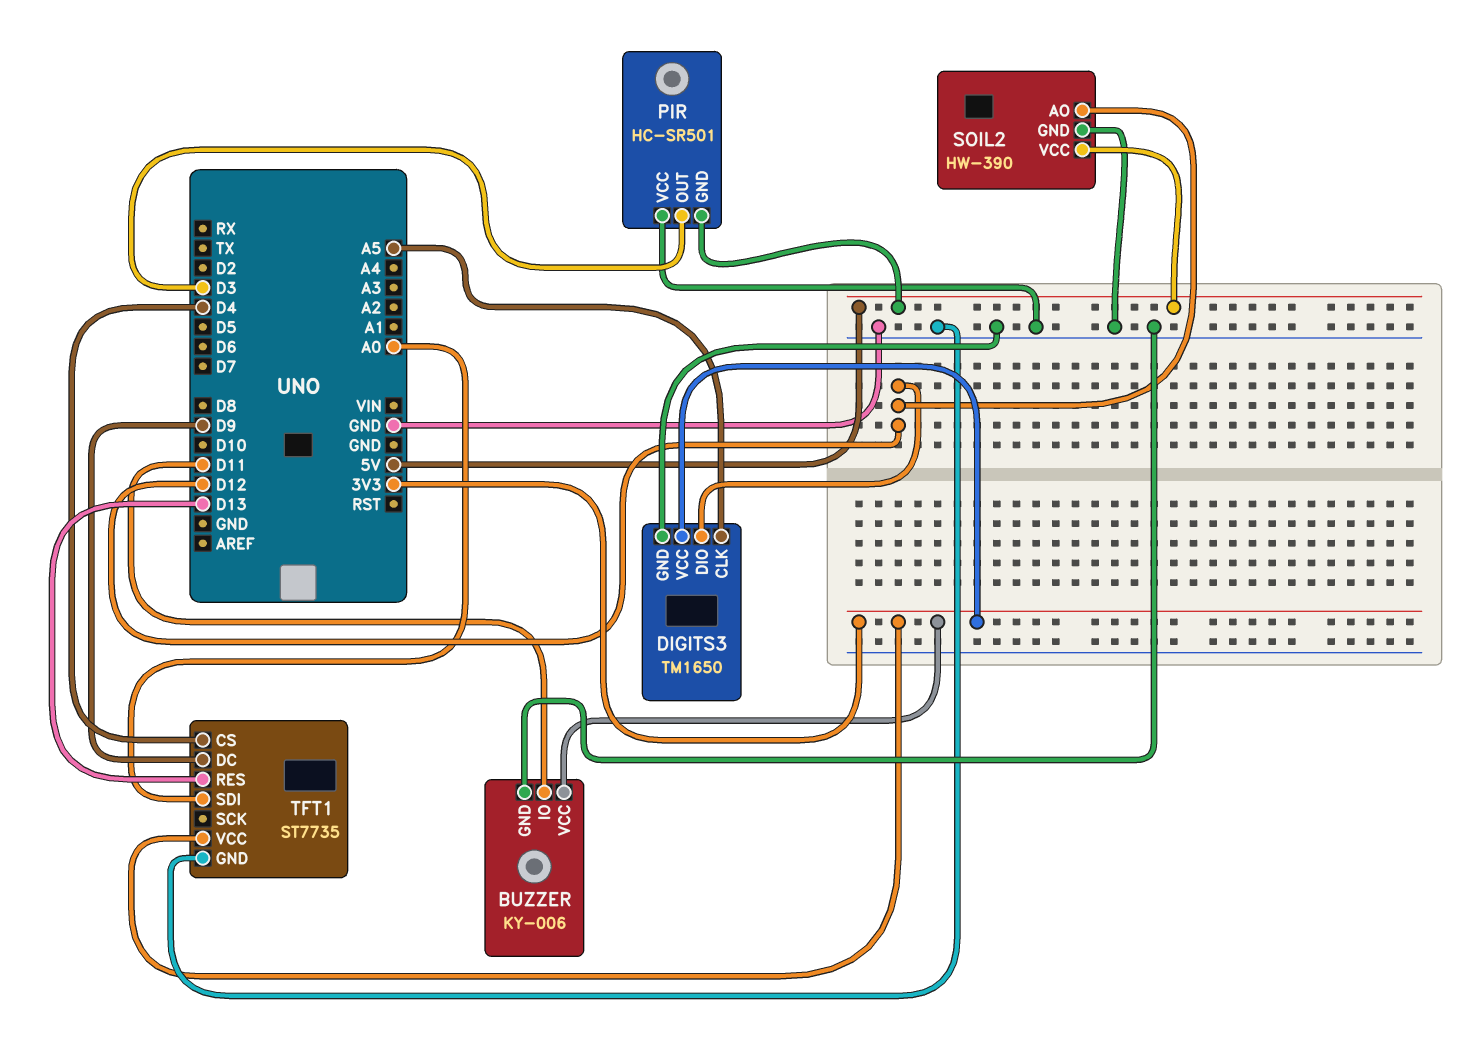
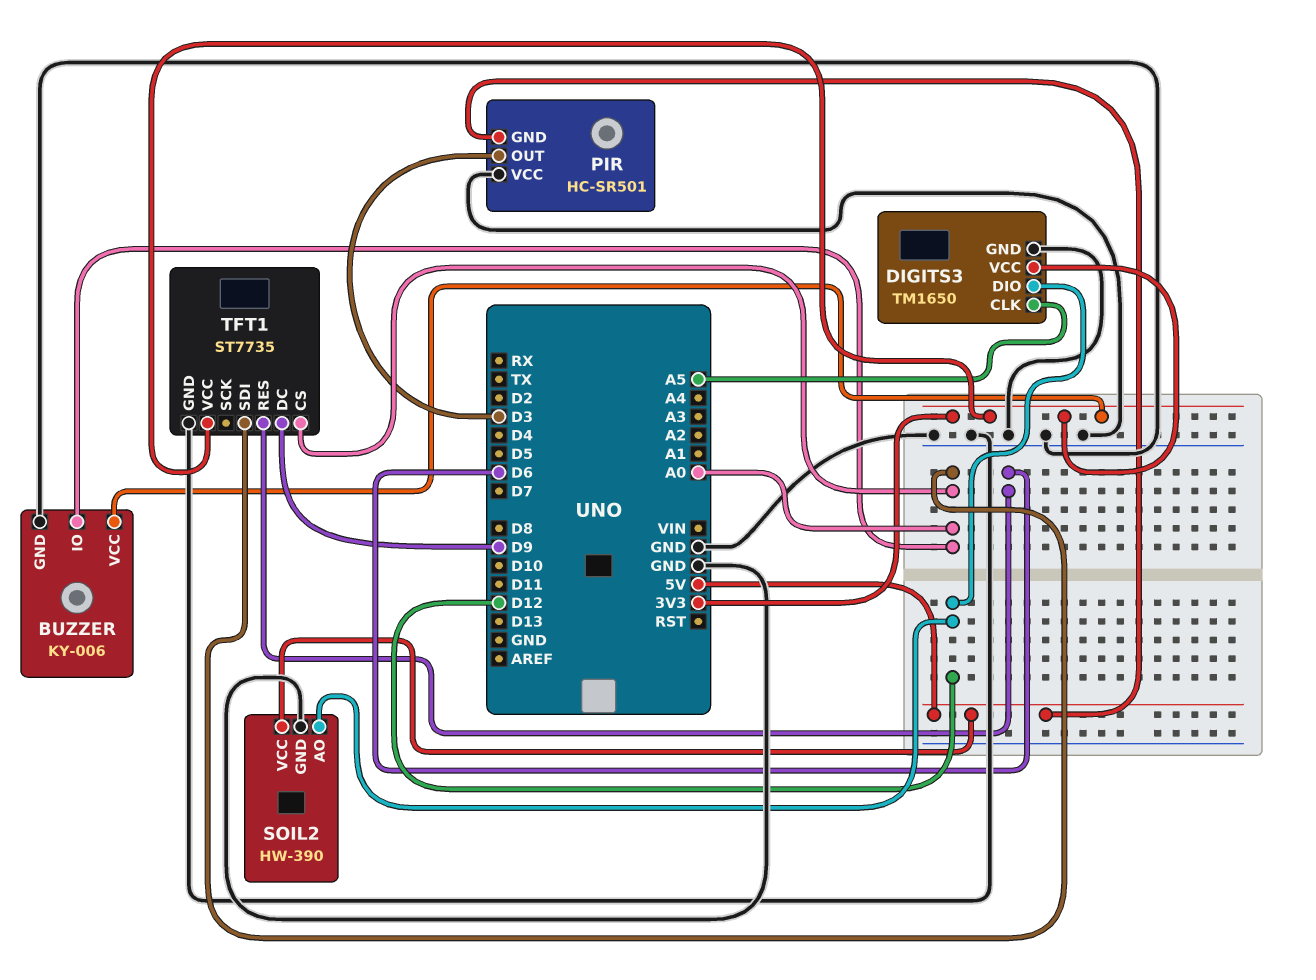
BUZZER pin IO: D11 -> A0
TFT1 pin CS: D4 -> A0
TFT1 pin RES: D13 -> D6

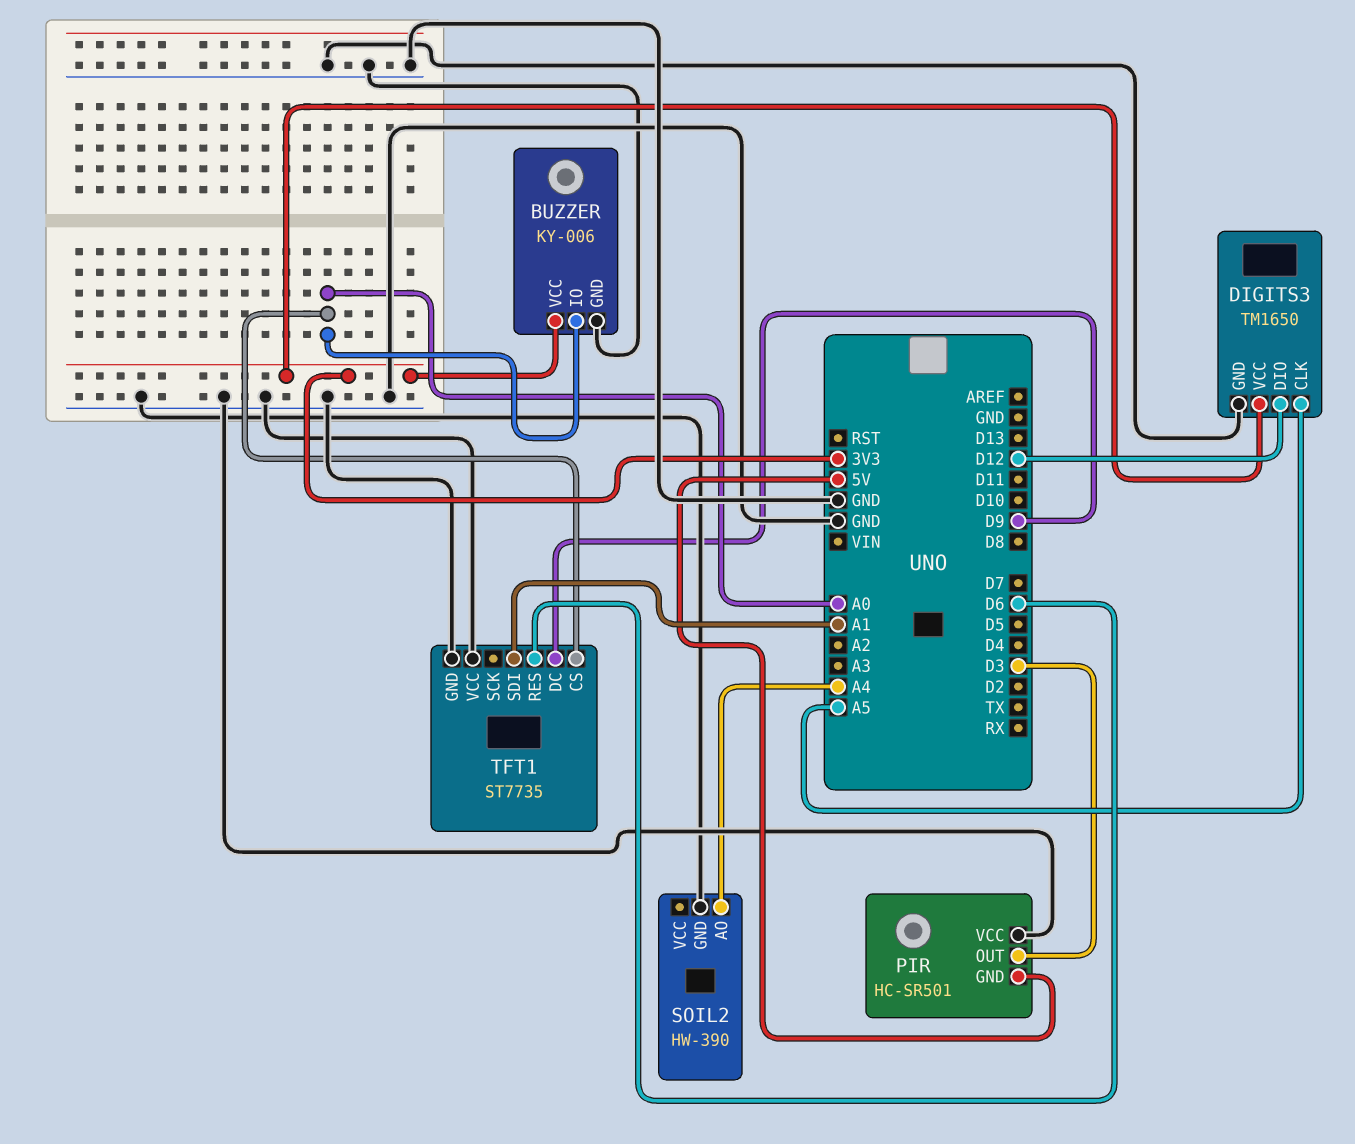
SOIL2 pin AO: D12 -> A4
SOIL2 pin VCC: 5V -> none
TFT1 pin SDI: A0 -> A1
TFT1 pin VCC: 3V3 -> GND

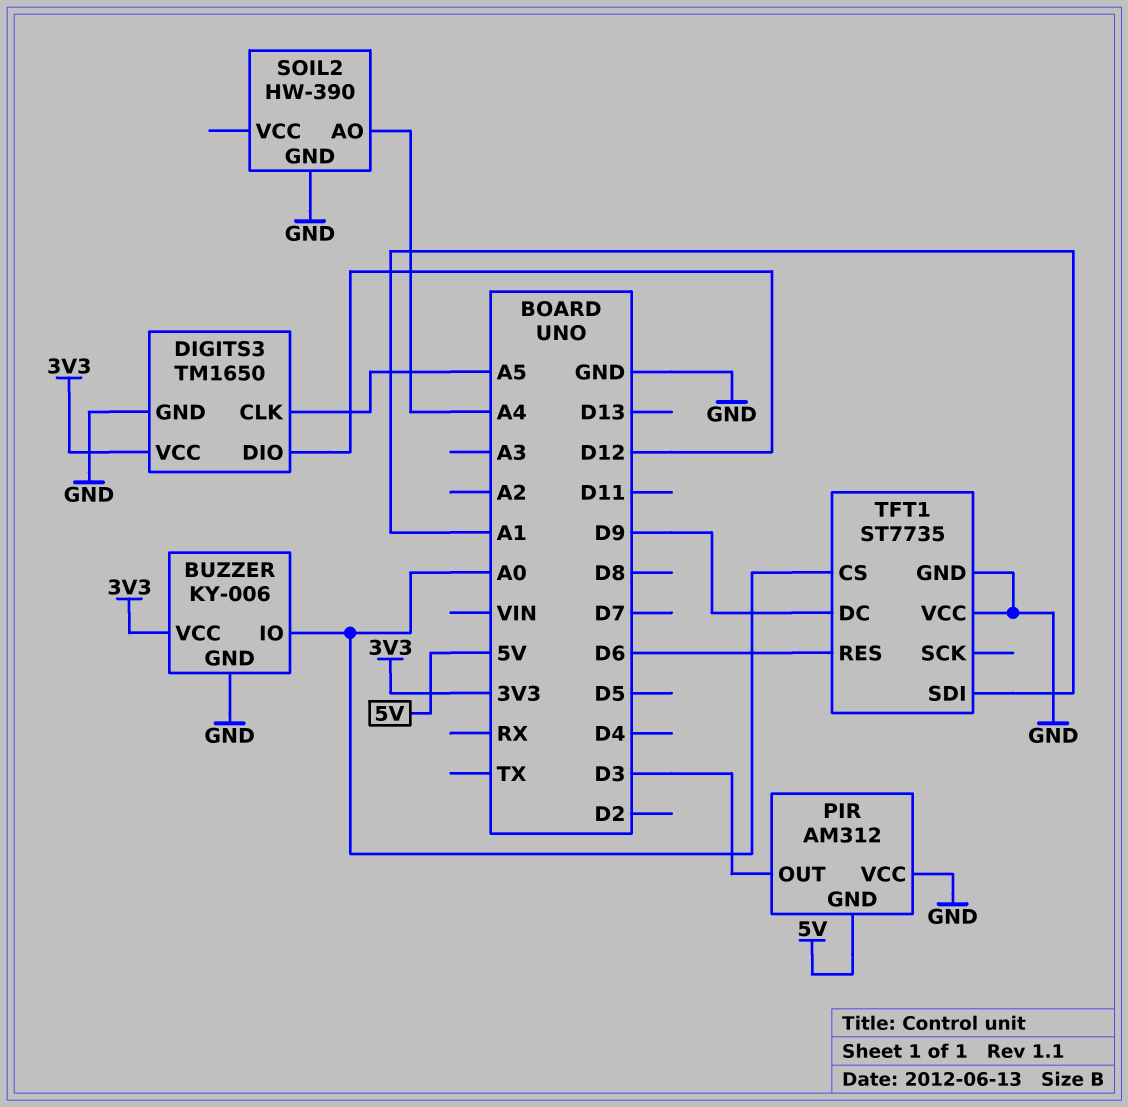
PIR: HC-SR501 -> AM312

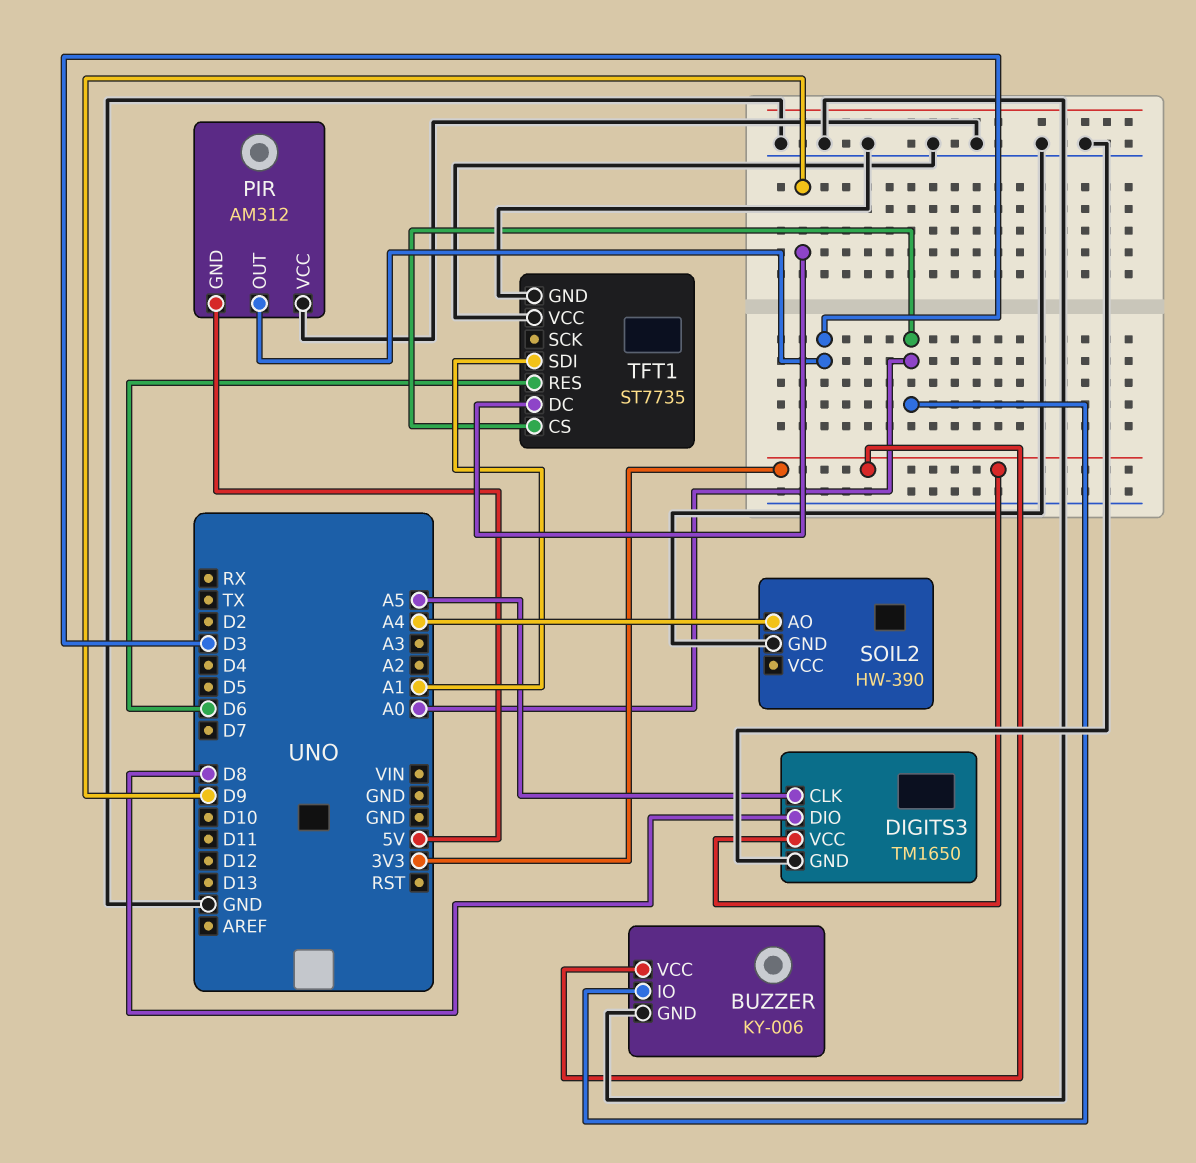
DIGITS3 pin DIO: D12 -> D8

